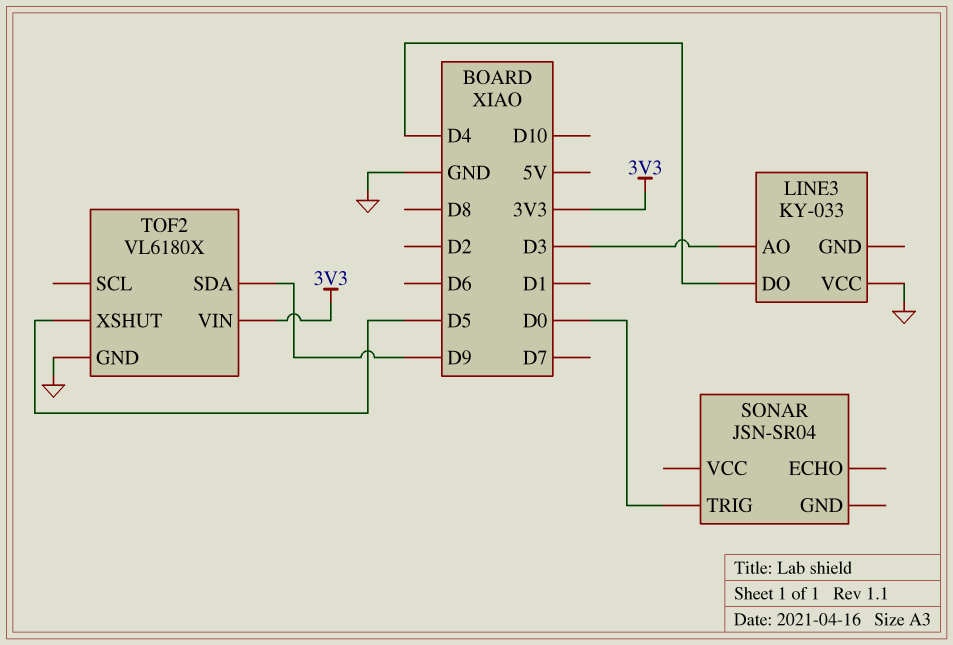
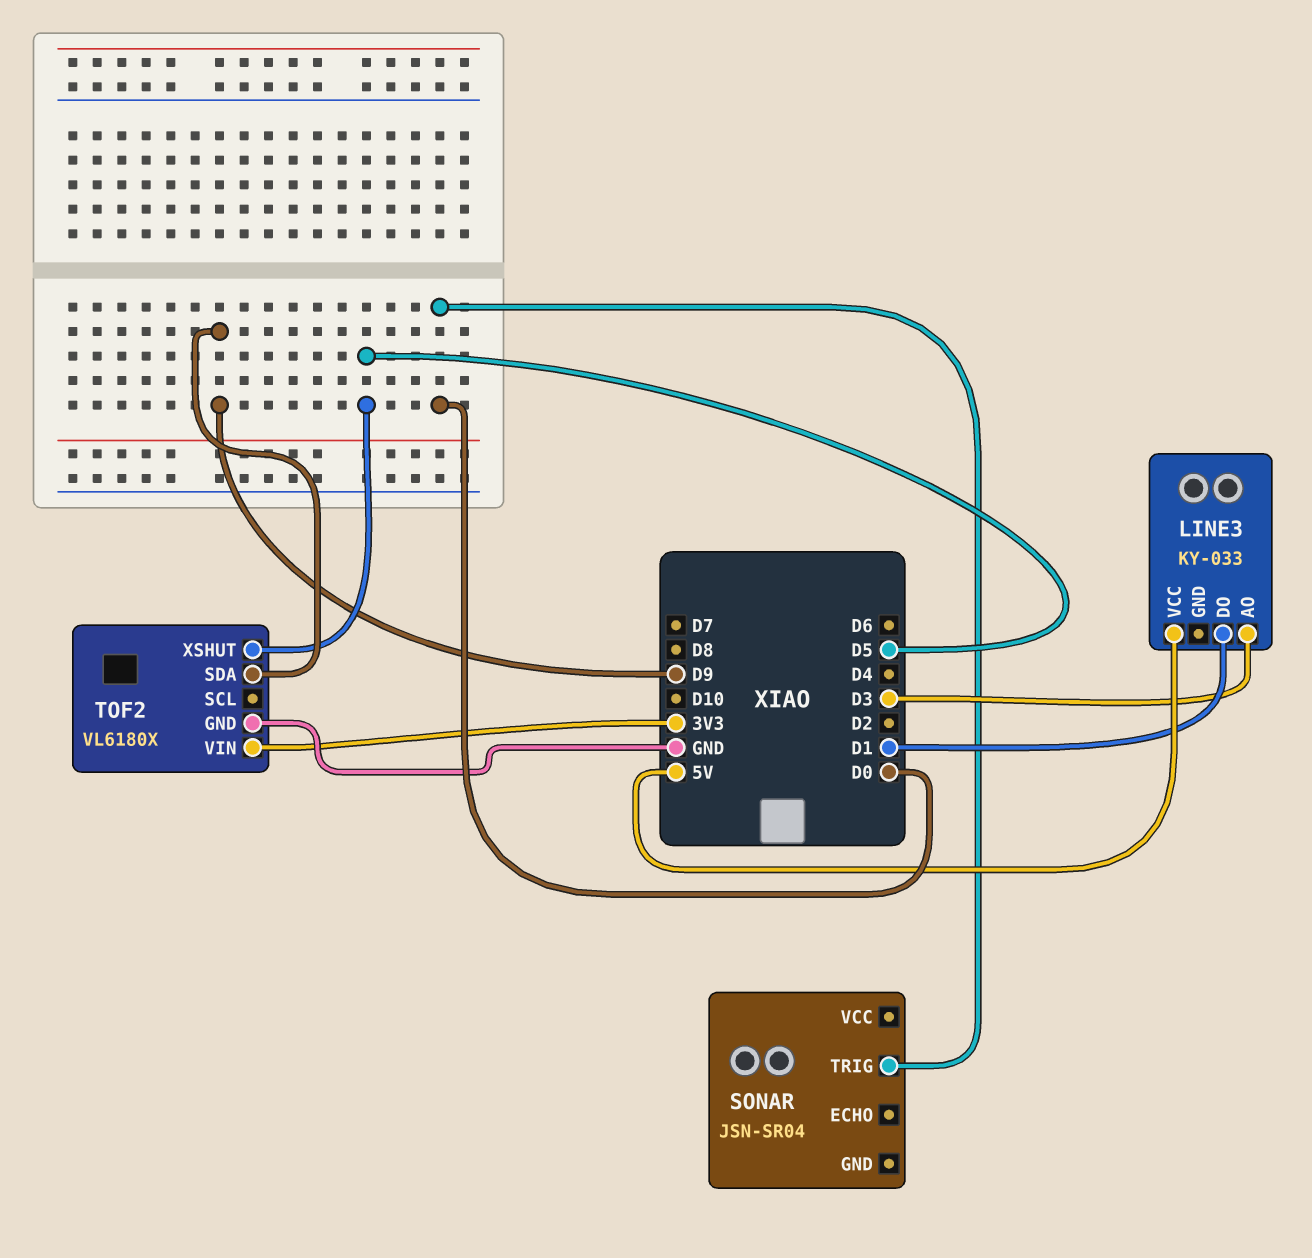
LINE3 pin DO: D4 -> D1
LINE3 pin VCC: GND -> 5V

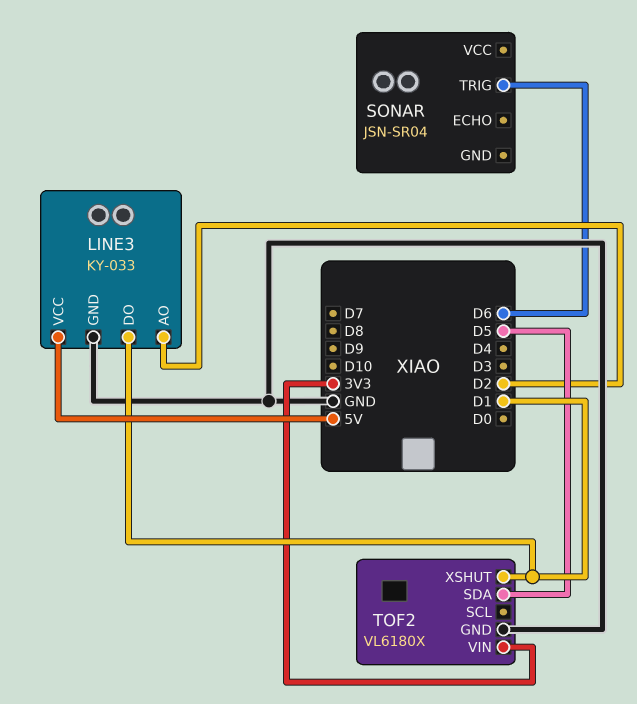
LINE3 pin AO: D3 -> D2
LINE3 pin GND: none -> GND
SONAR pin TRIG: D0 -> D6
TOF2 pin SDA: D9 -> D5
TOF2 pin XSHUT: D5 -> D1

